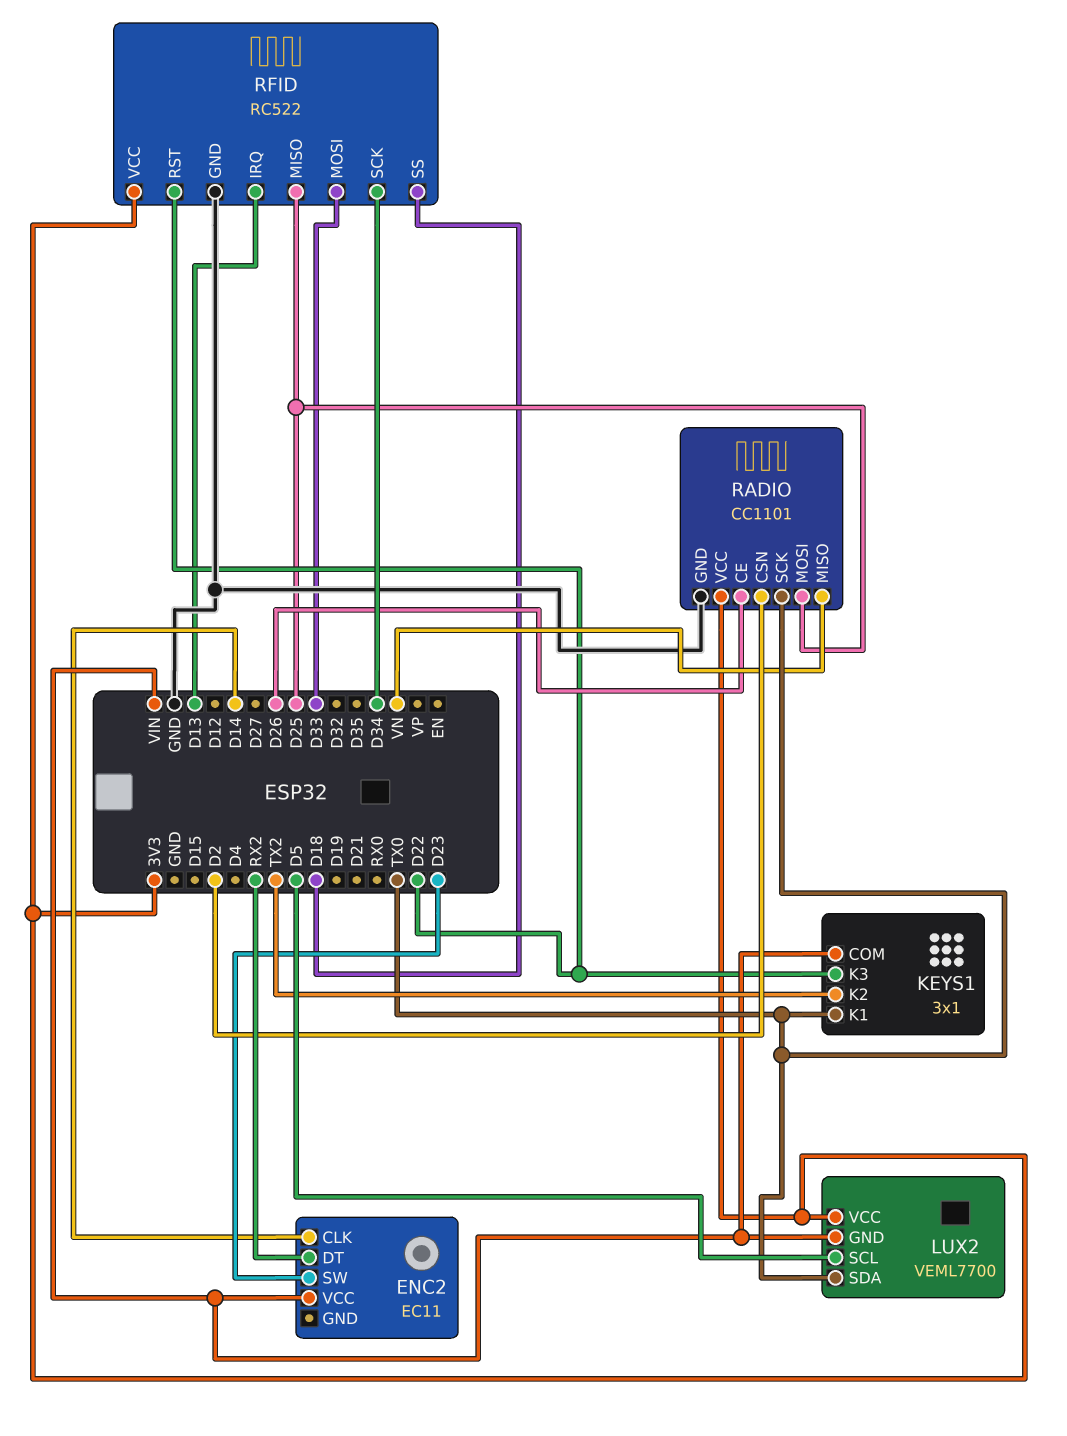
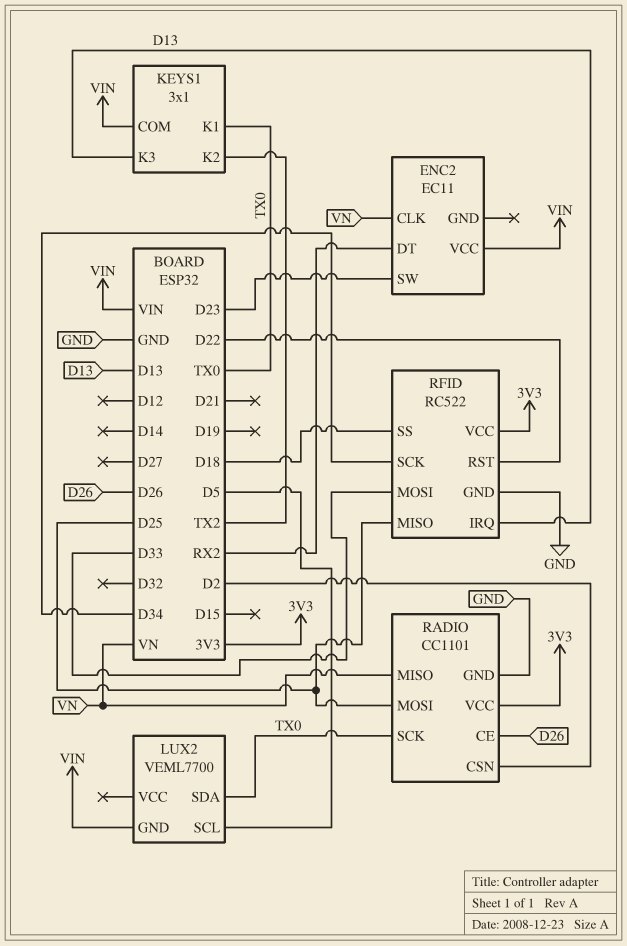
ENC2 pin CLK: D14 -> VN
KEYS1 pin K3: D22 -> D13
LUX2 pin VCC: 3V3 -> none

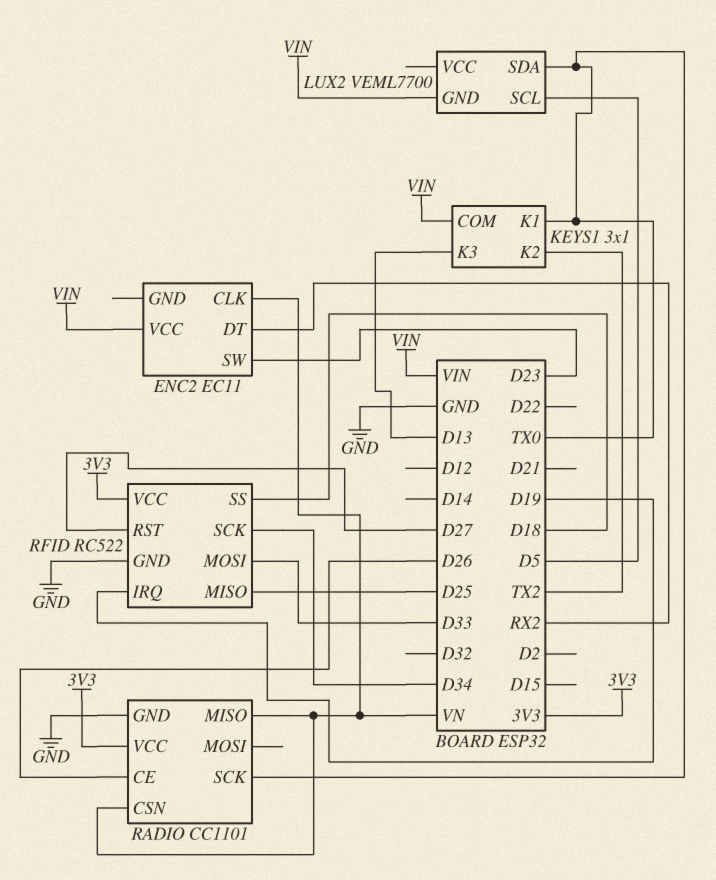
RADIO pin CSN: D2 -> VN
RADIO pin MOSI: D25 -> none
RFID pin IRQ: D13 -> D19
RFID pin RST: D22 -> D27

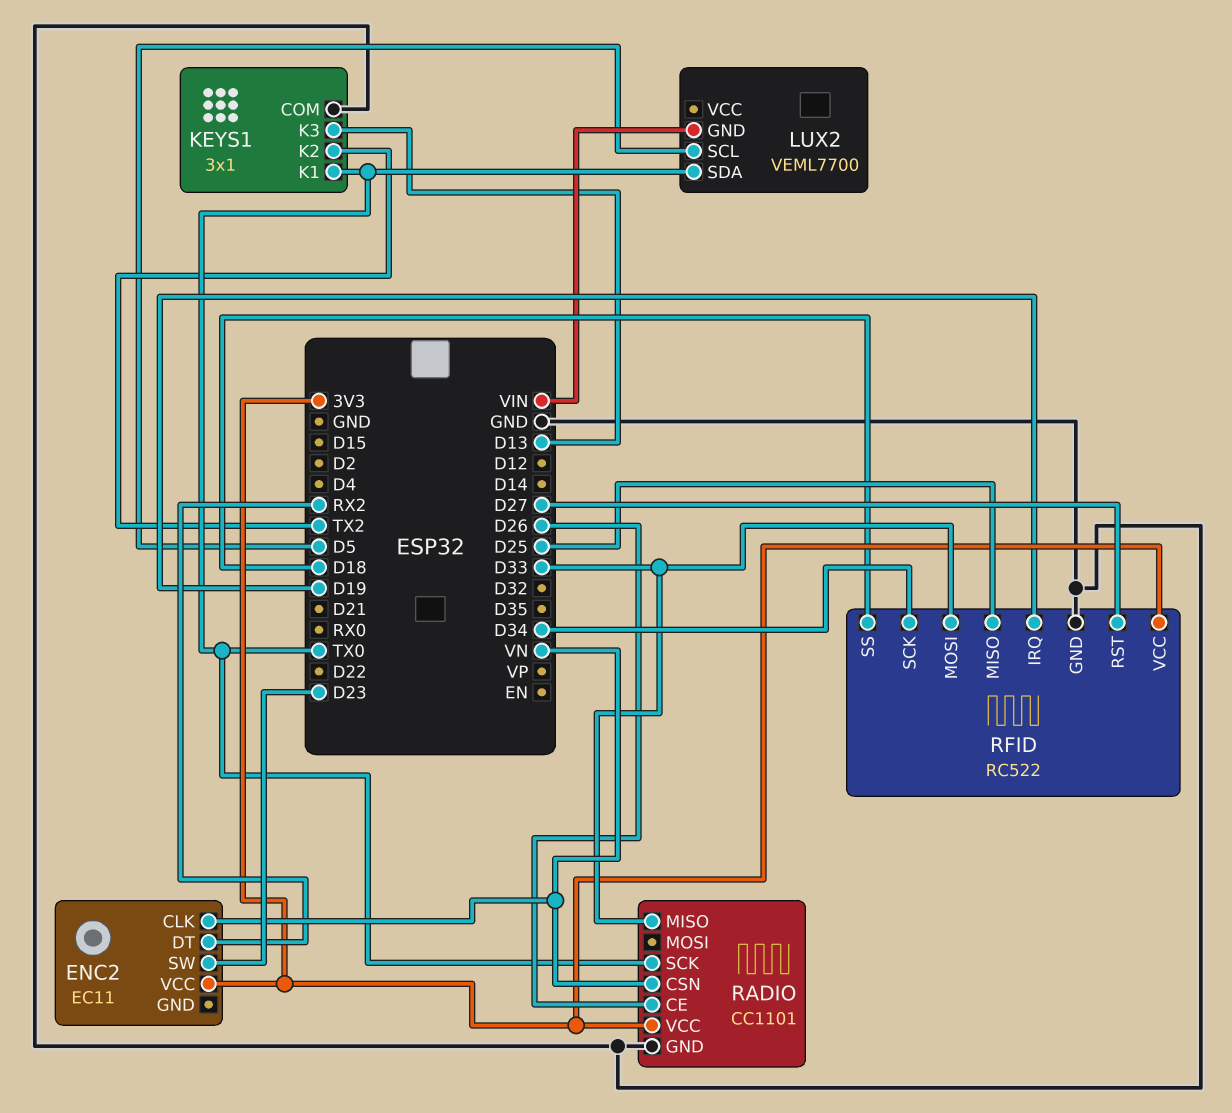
ENC2 pin VCC: VIN -> 3V3
KEYS1 pin COM: VIN -> GND
RADIO pin MISO: VN -> D33

